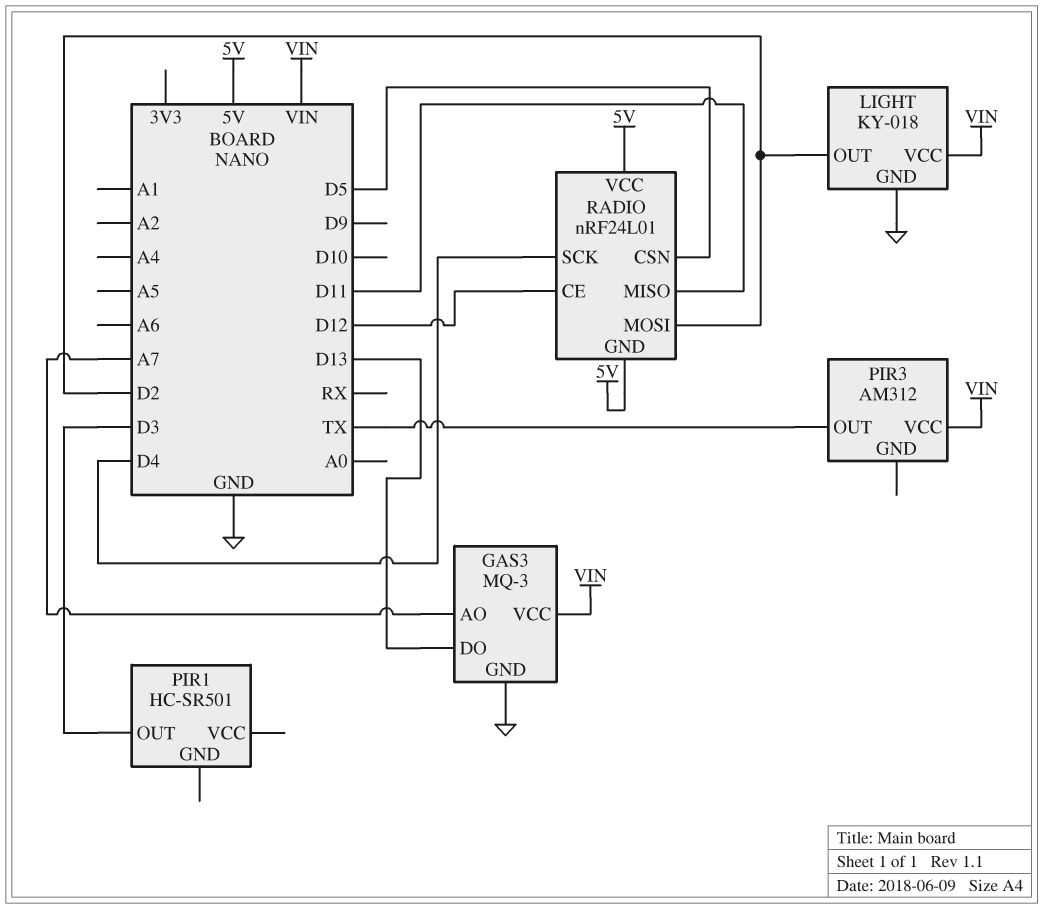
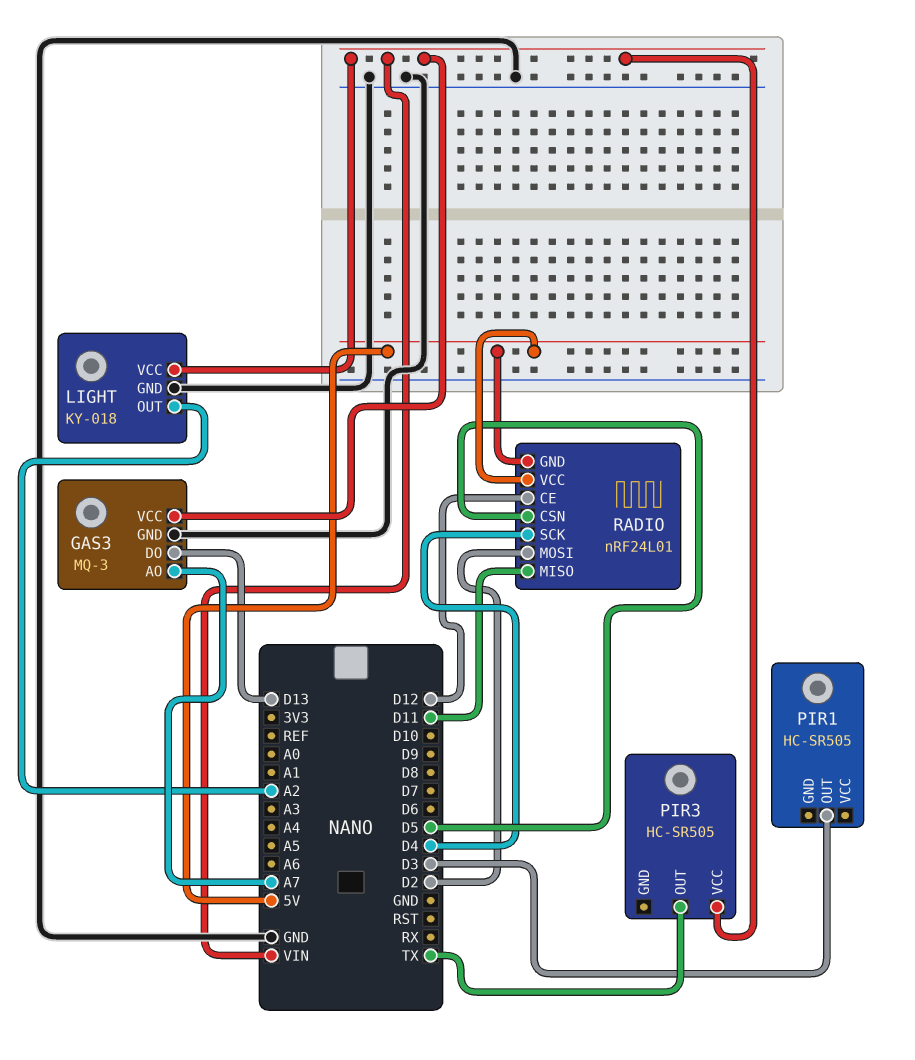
LIGHT pin OUT: D2 -> A2
PIR1: HC-SR501 -> HC-SR505
PIR3: AM312 -> HC-SR505

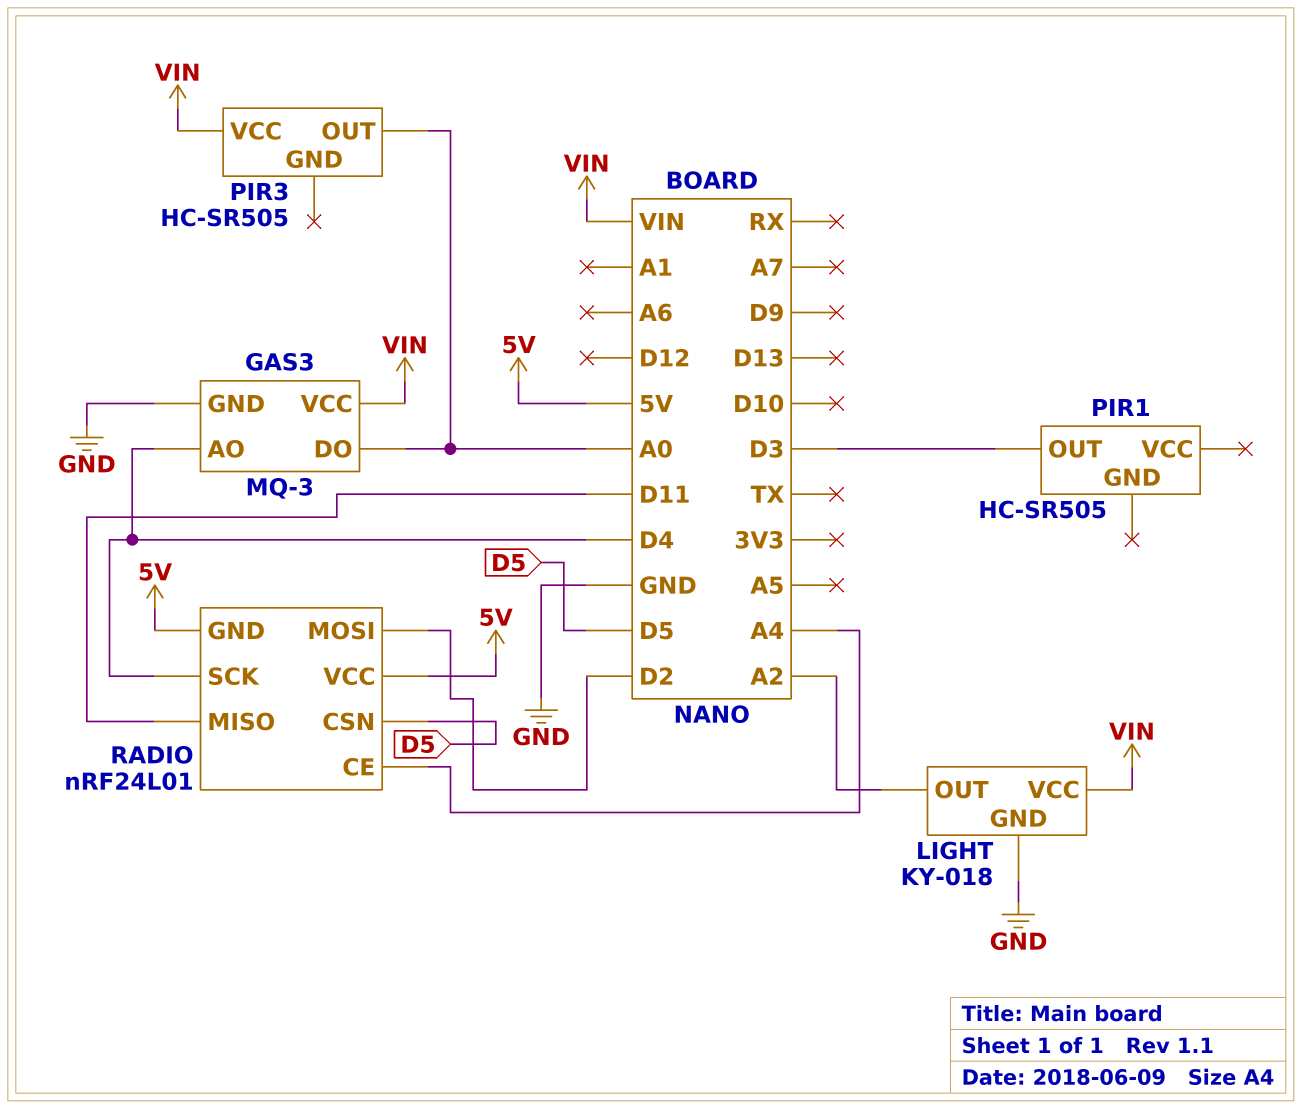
GAS3 pin AO: A7 -> D4
GAS3 pin DO: D13 -> A0
PIR3 pin OUT: TX -> A0
RADIO pin CE: D12 -> A4

